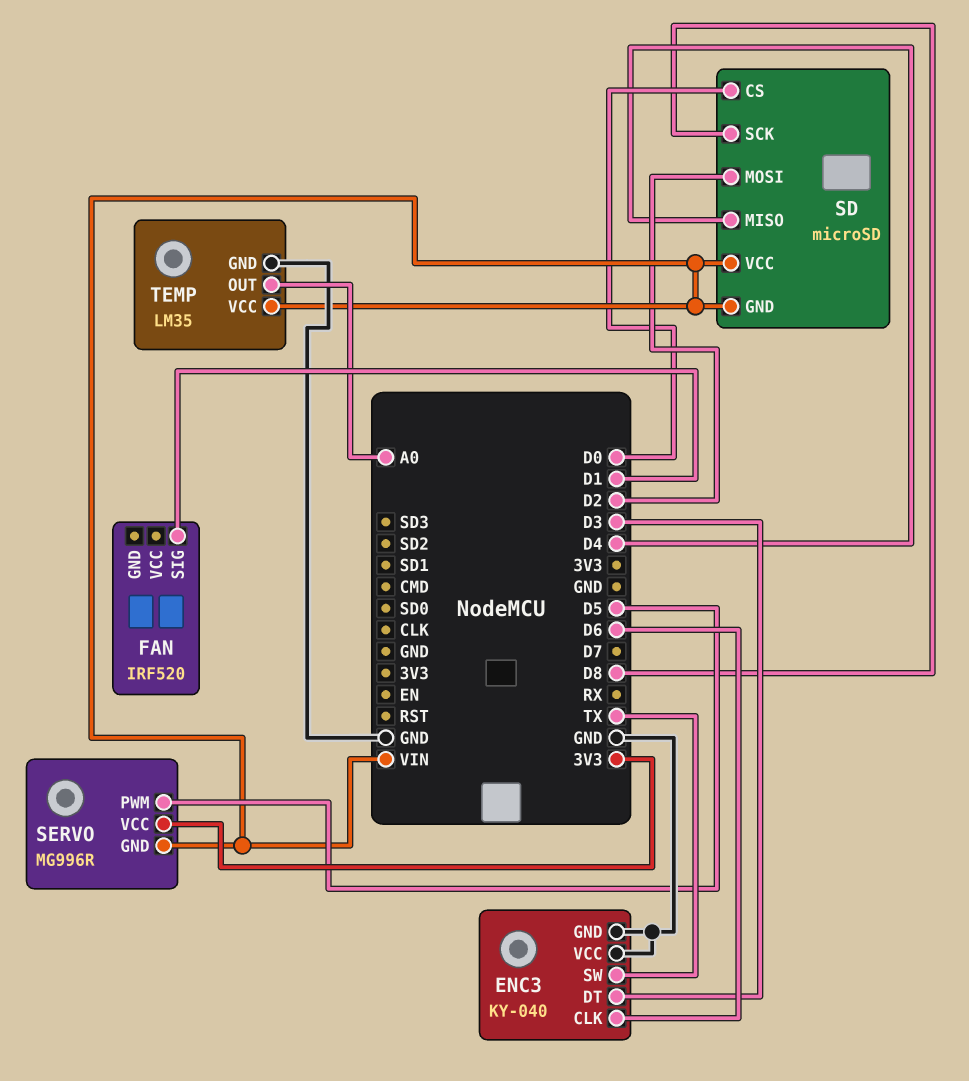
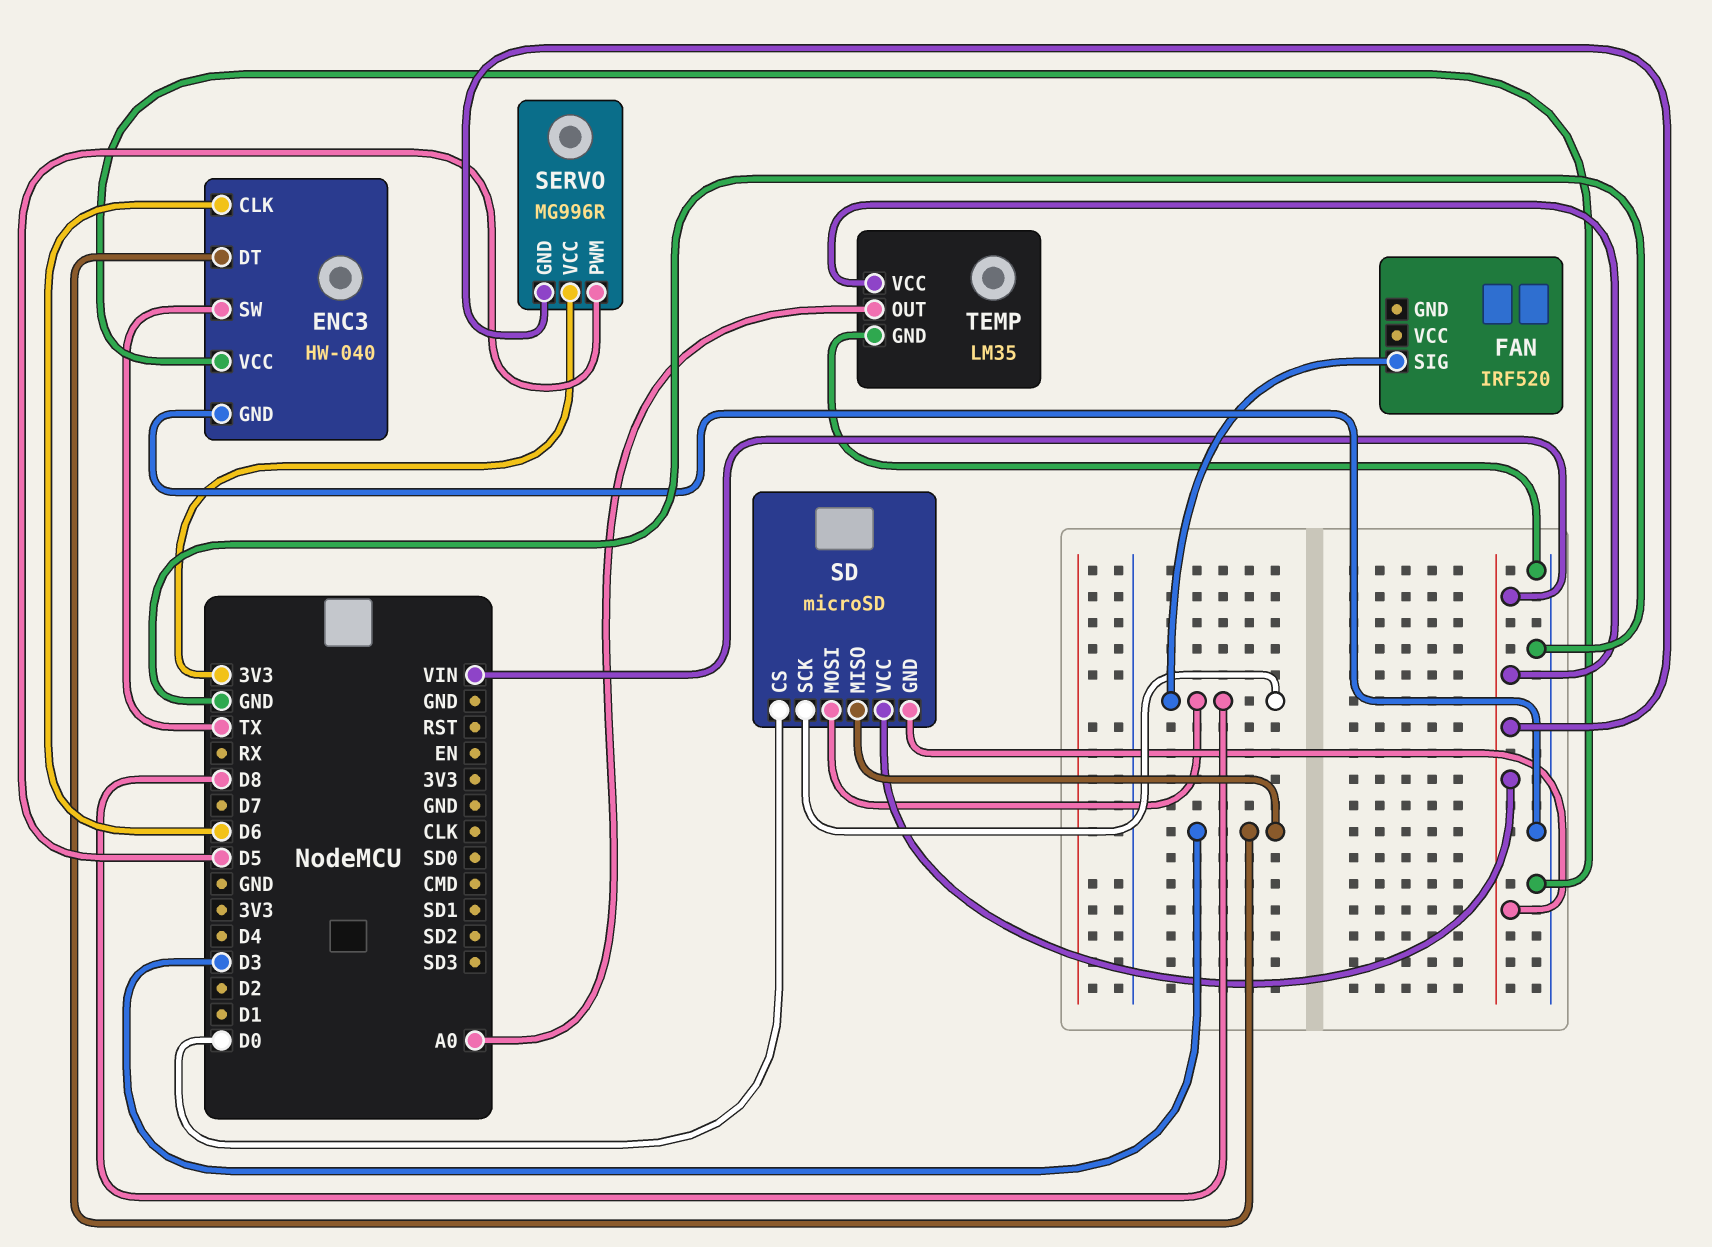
ENC3: KY-040 -> HW-040
FAN pin SIG: D1 -> D8
SD pin MISO: D4 -> D3
SD pin MOSI: D2 -> D8

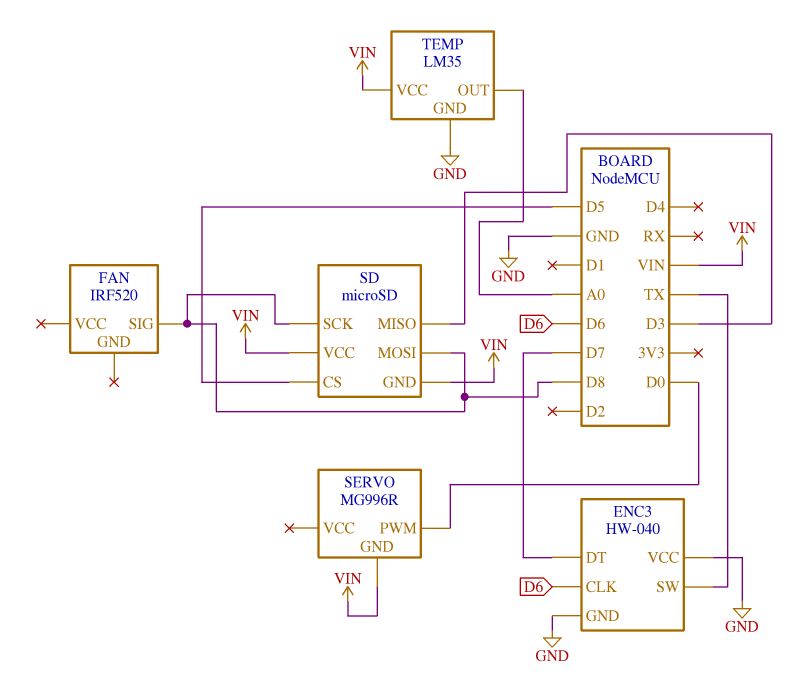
ENC3 pin DT: D3 -> D7
SD pin CS: D0 -> D5
SERVO pin PWM: D5 -> D0
SERVO pin VCC: 3V3 -> none

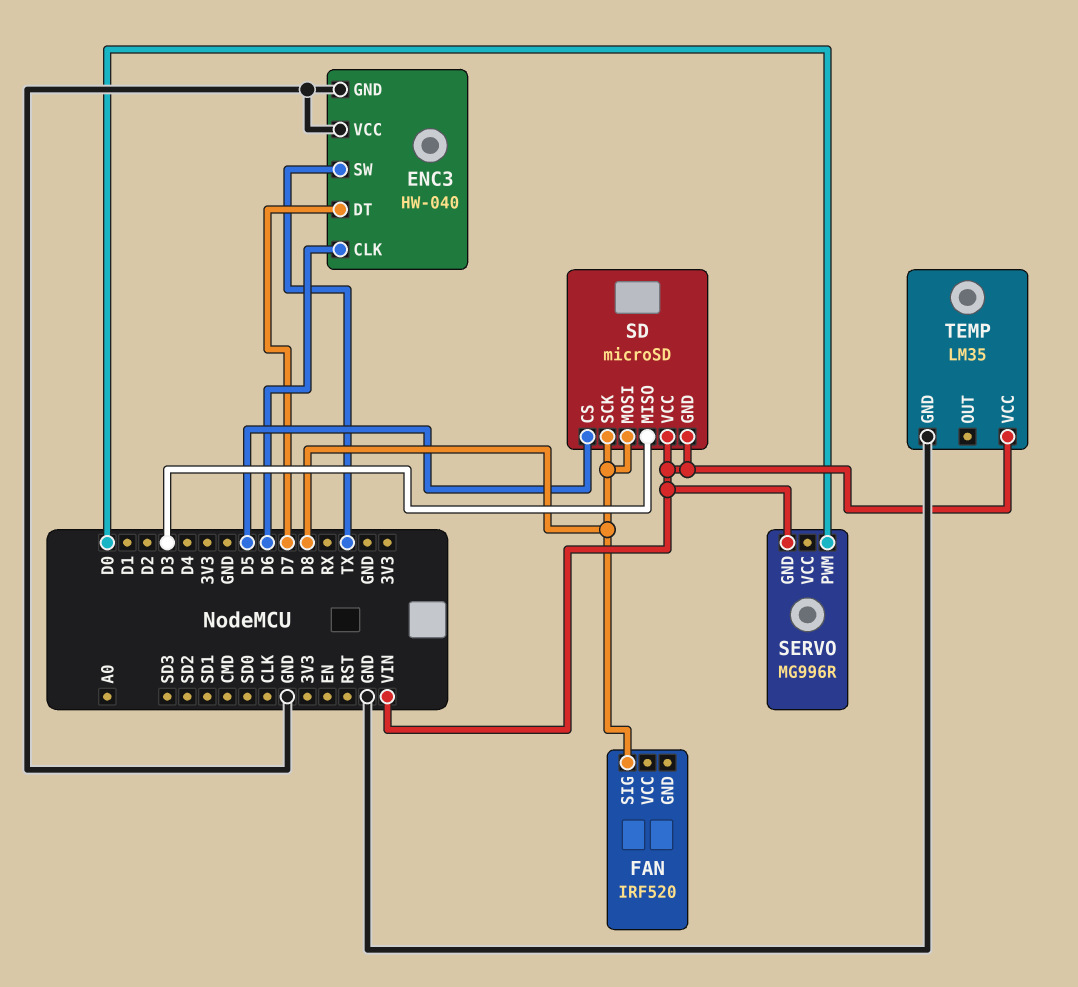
TEMP pin OUT: A0 -> none

